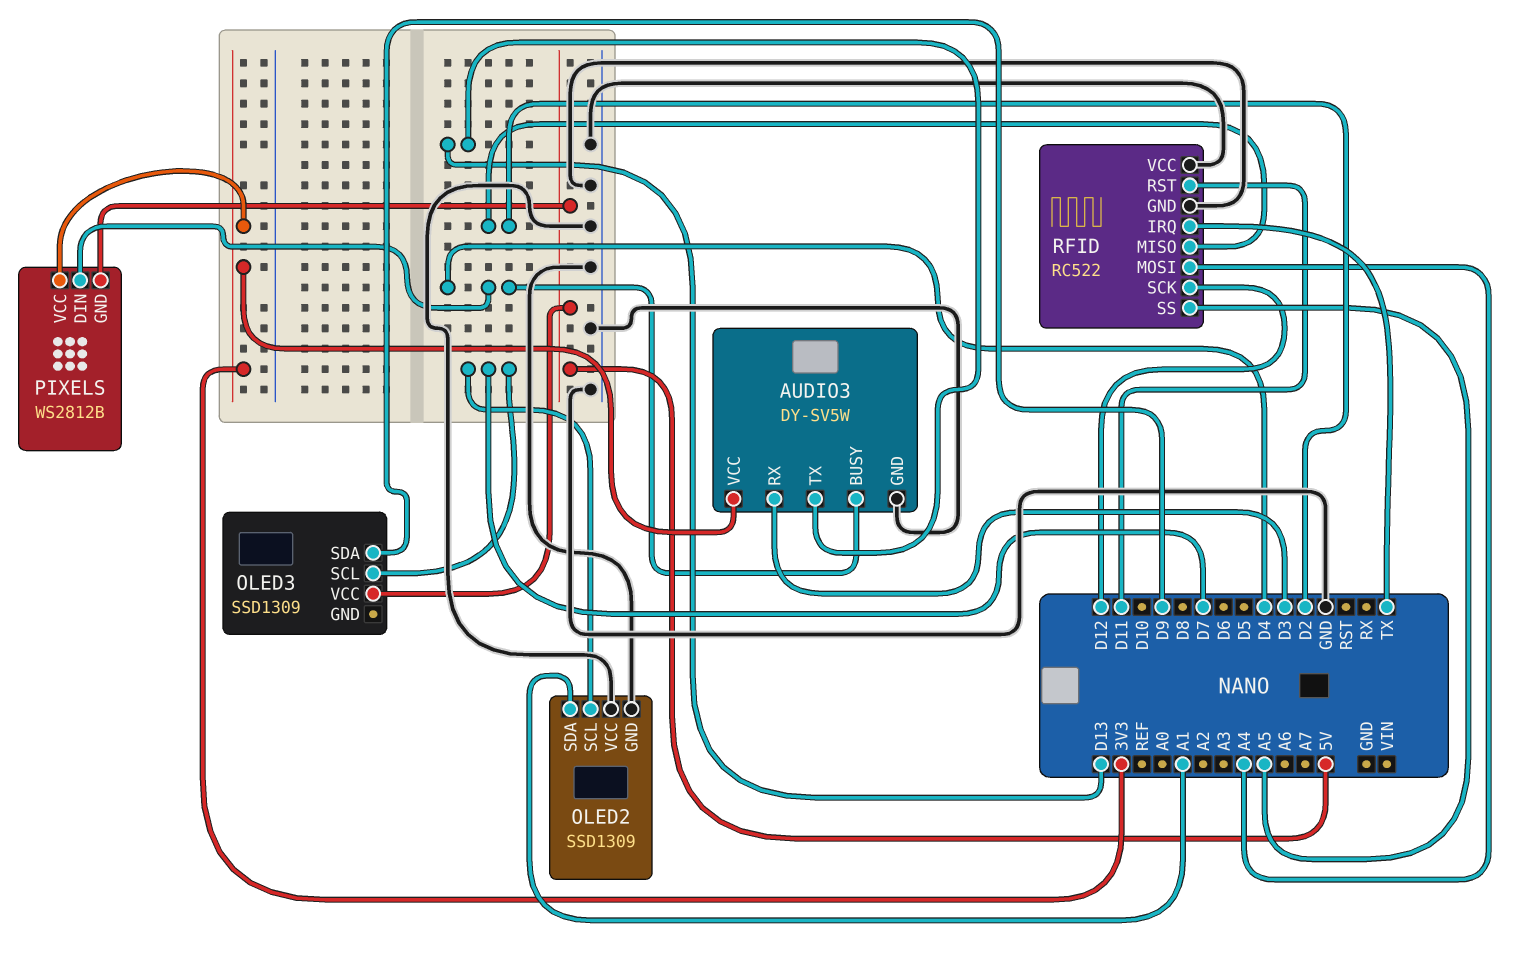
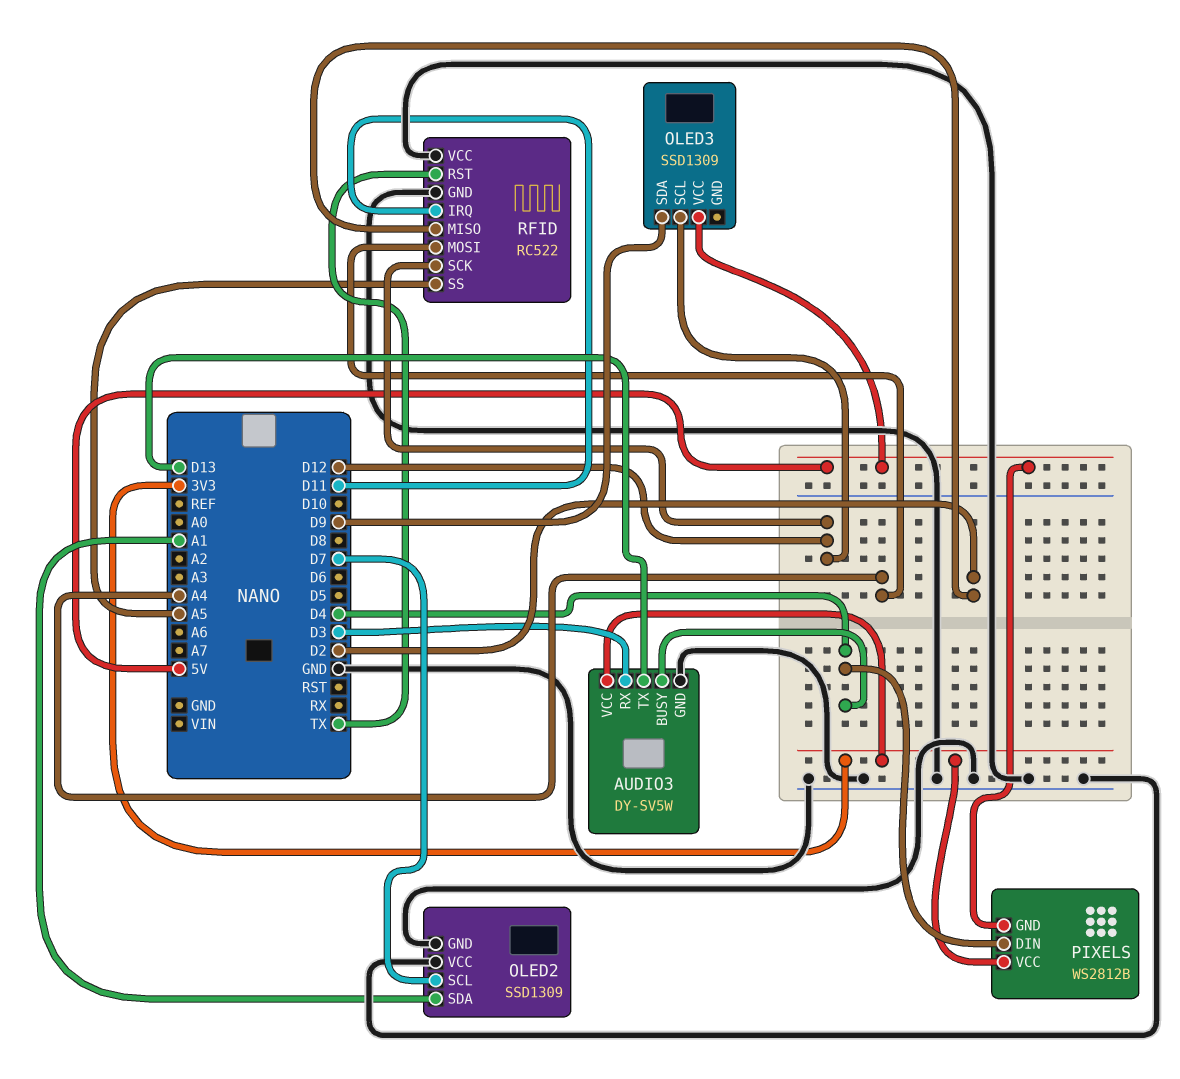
OLED3 pin SCL: D7 -> D12
RFID pin IRQ: TX -> D11
RFID pin RST: D11 -> TX

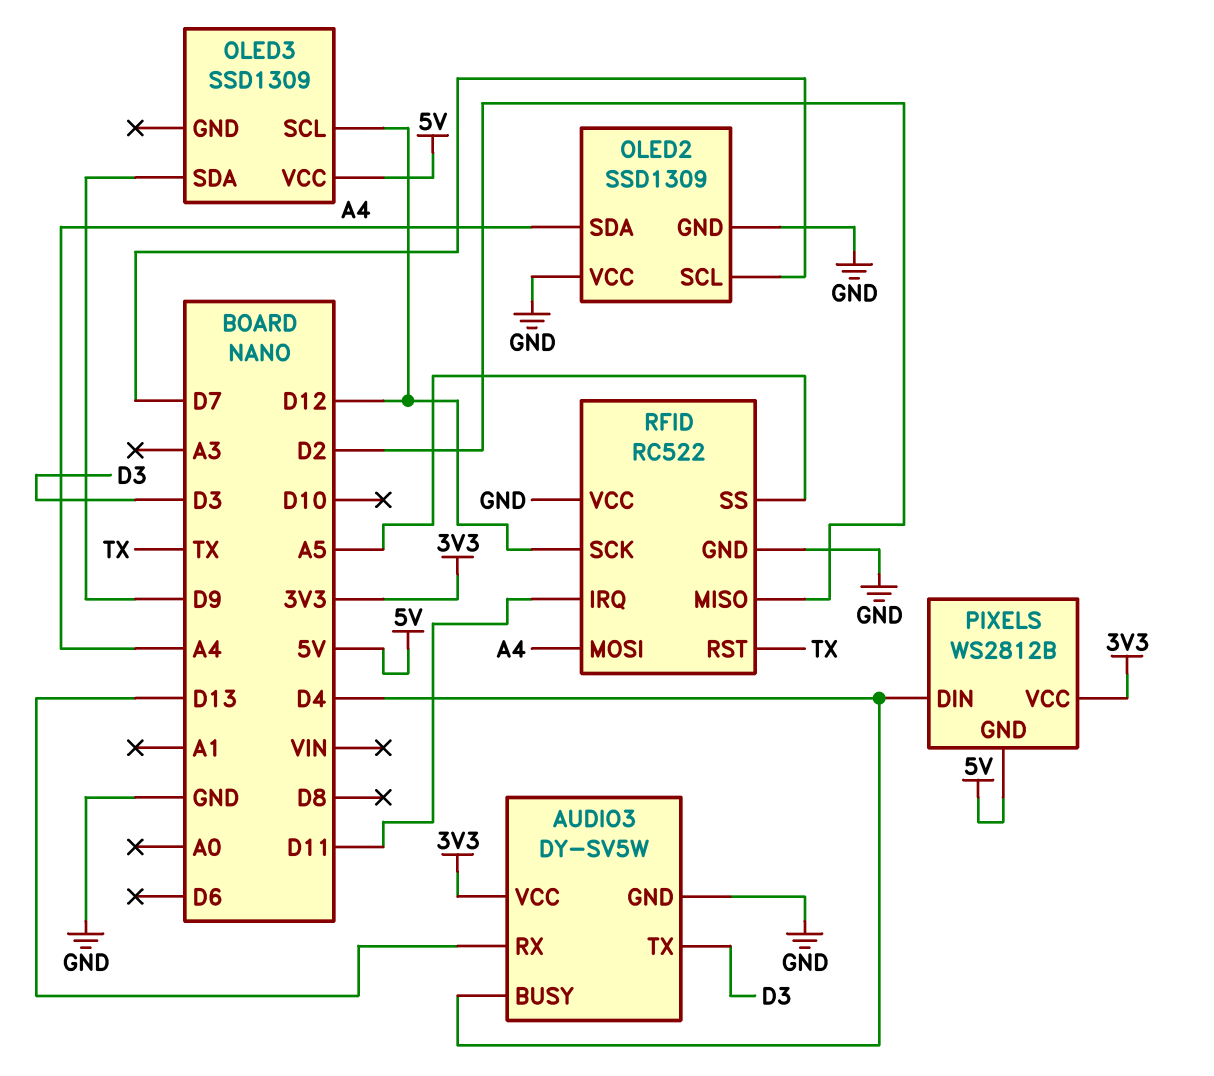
AUDIO3 pin RX: D3 -> D13
AUDIO3 pin TX: D13 -> D3
OLED2 pin SDA: A1 -> A4

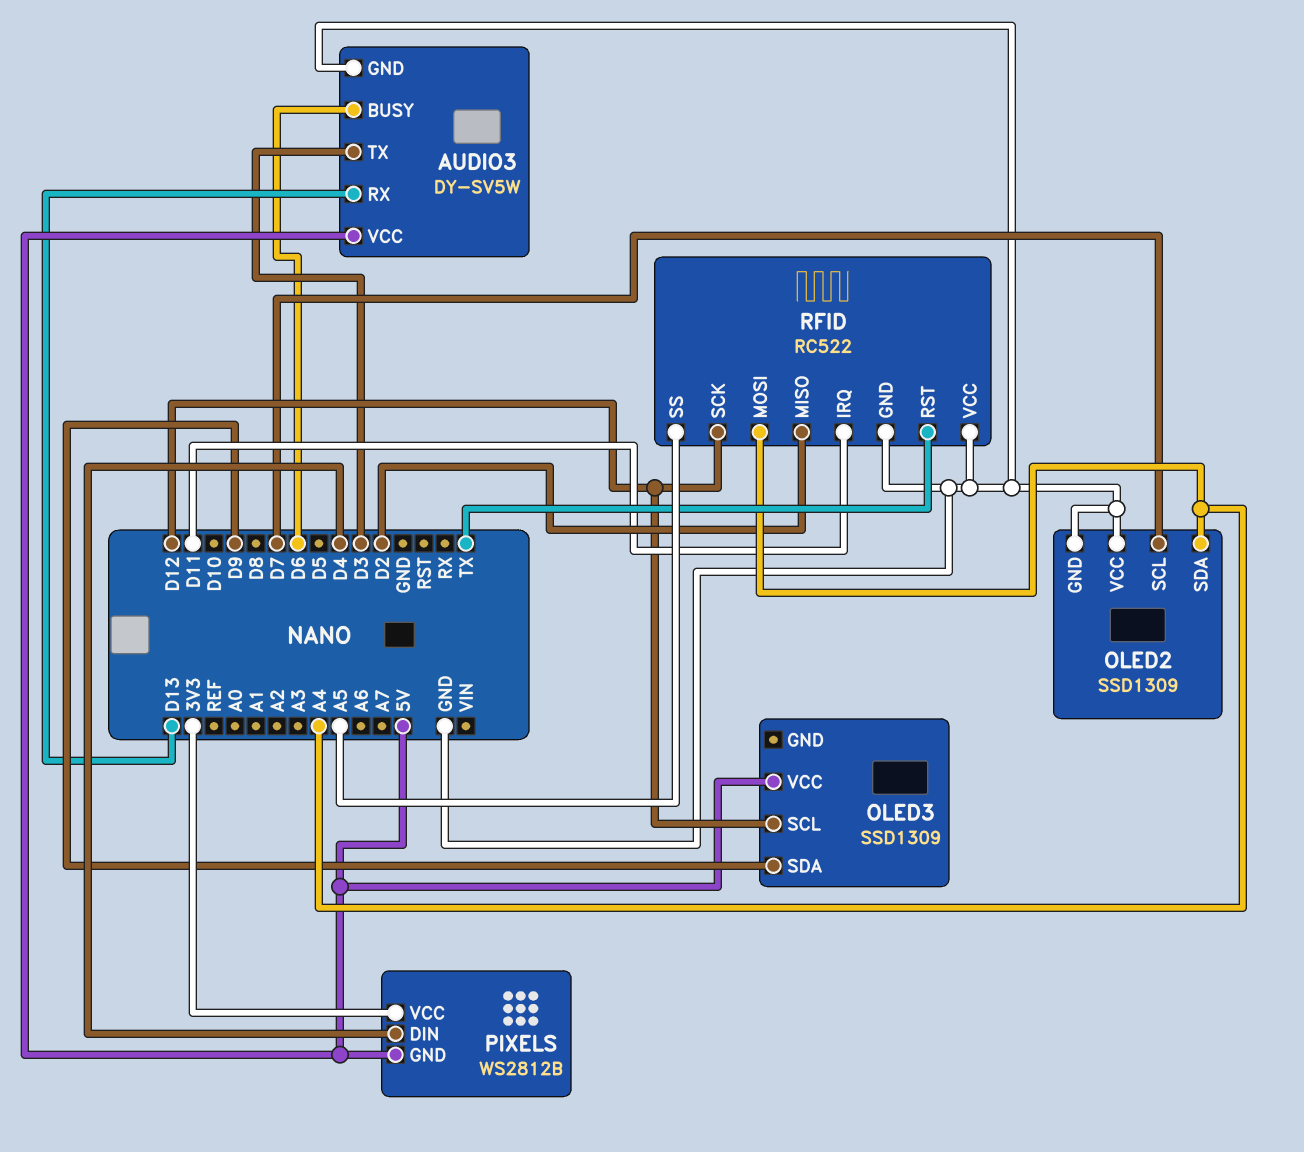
AUDIO3 pin BUSY: D4 -> D6
AUDIO3 pin VCC: 3V3 -> 5V

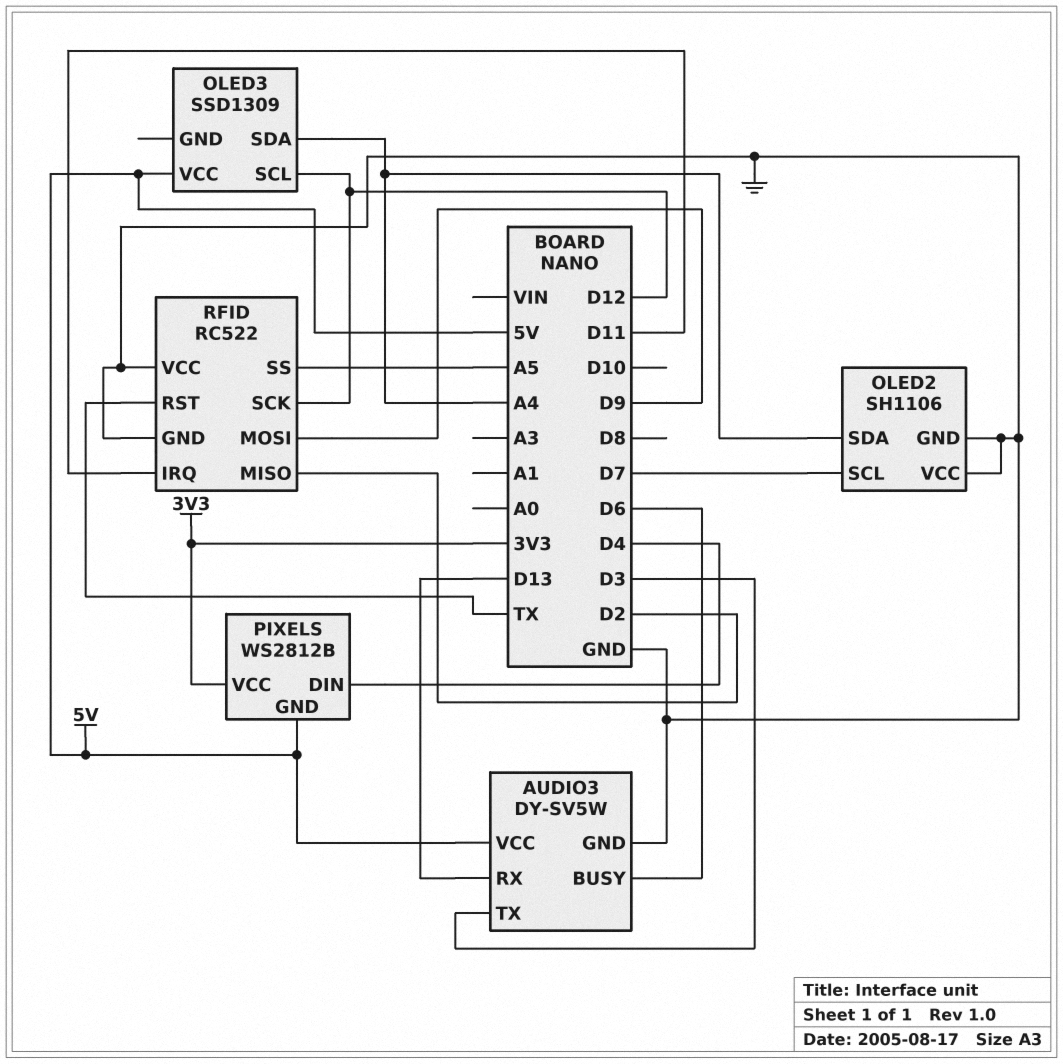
OLED2: SSD1309 -> SH1106
OLED3 pin SDA: D9 -> A4
RFID pin MOSI: A4 -> D9

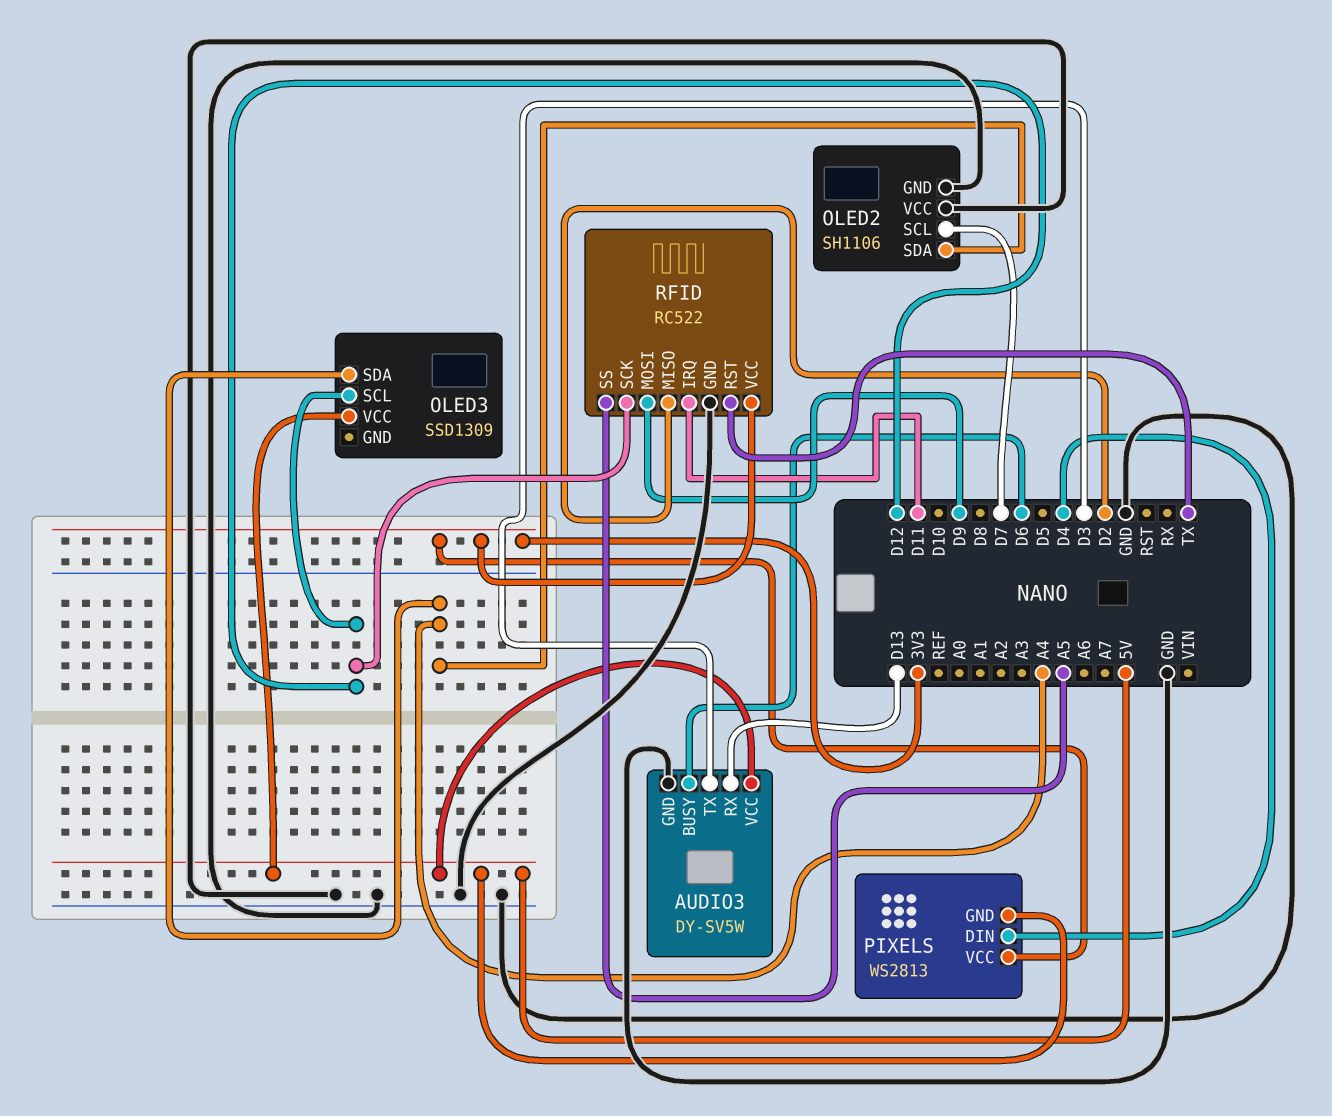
PIXELS: WS2812B -> WS2813
RFID pin VCC: GND -> 3V3

